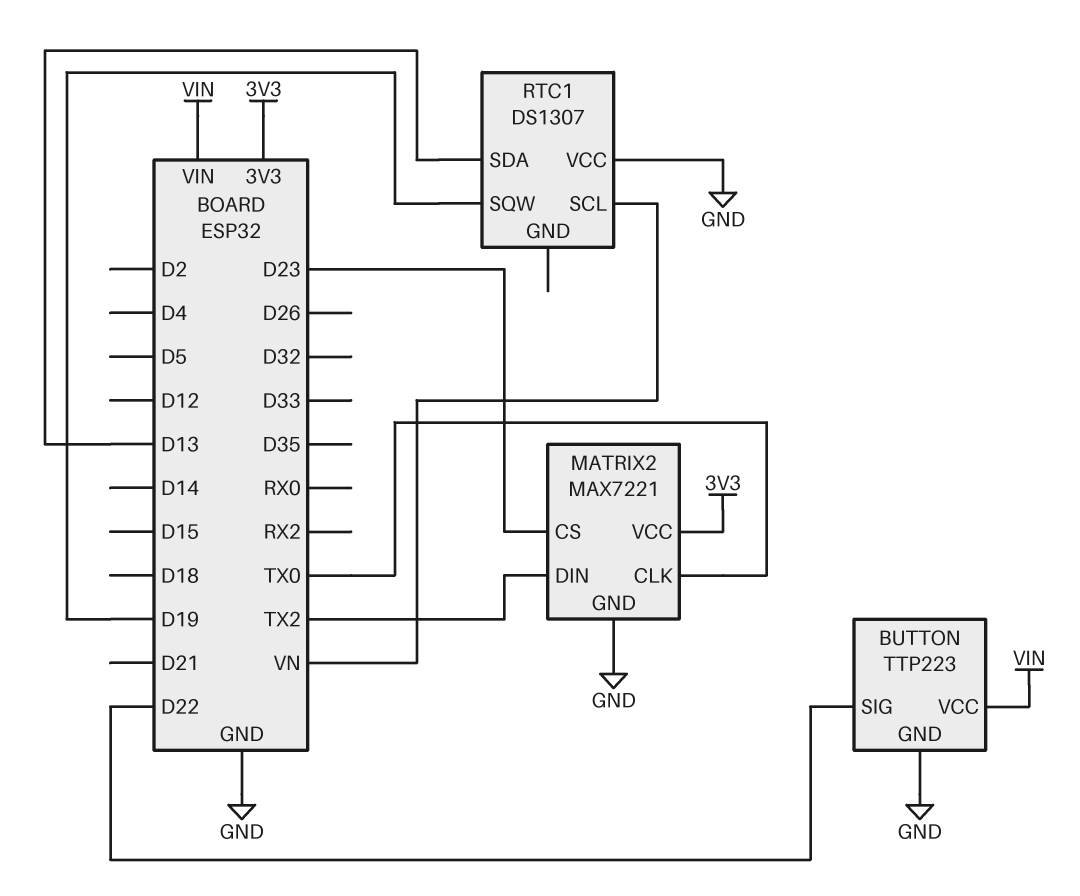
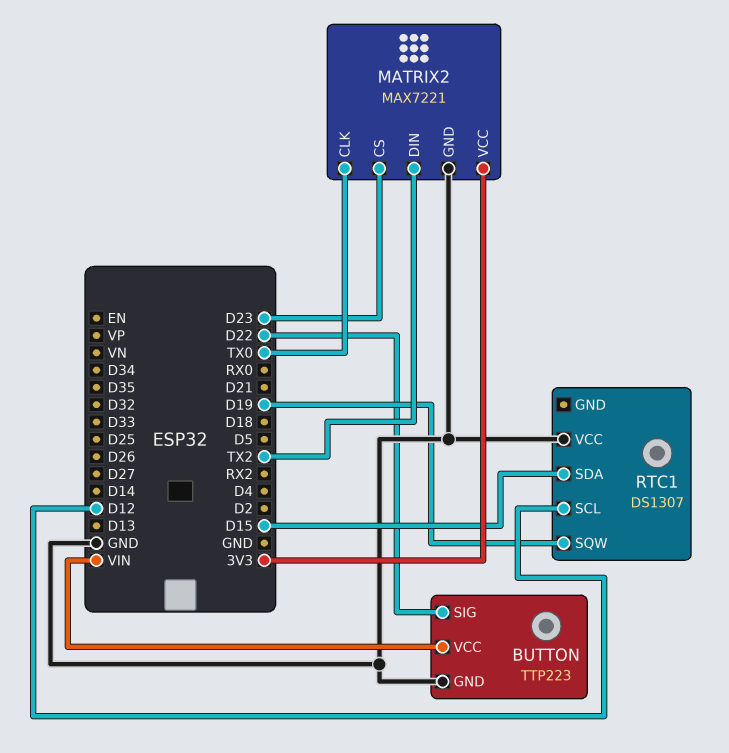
RTC1 pin SCL: VN -> D12
RTC1 pin SDA: D13 -> D15

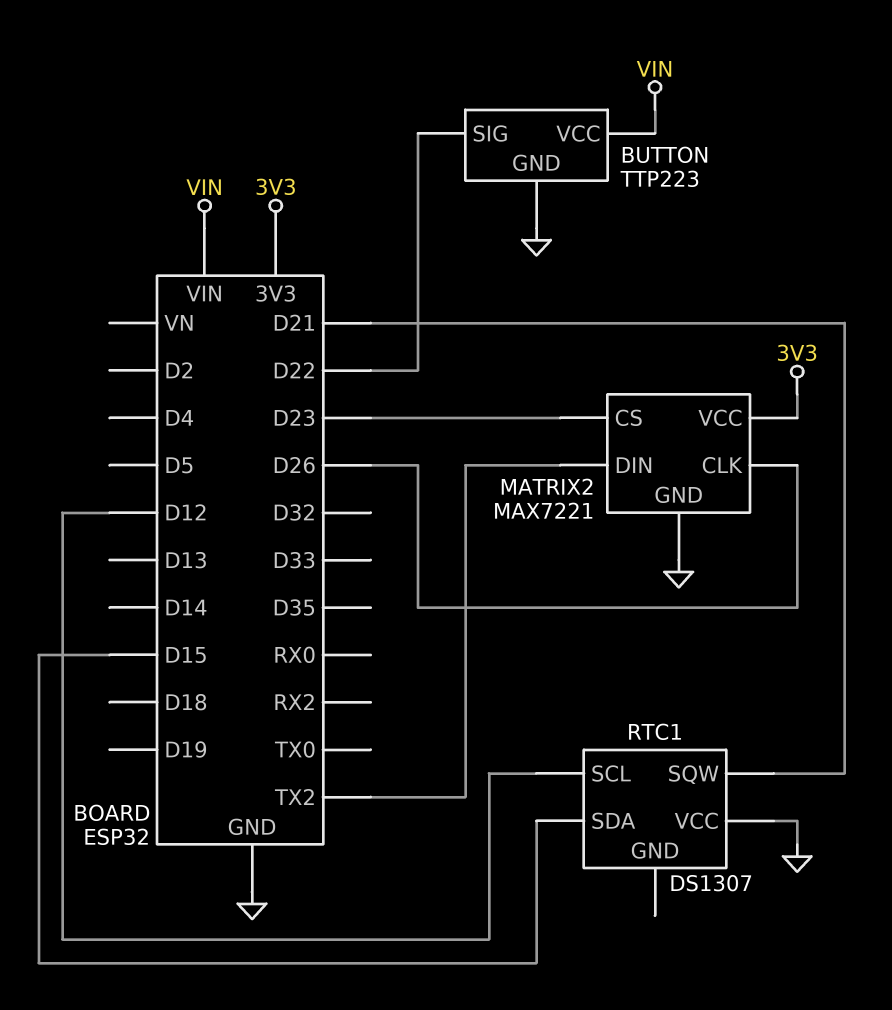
MATRIX2 pin CLK: TX0 -> D26
RTC1 pin SQW: D19 -> D21

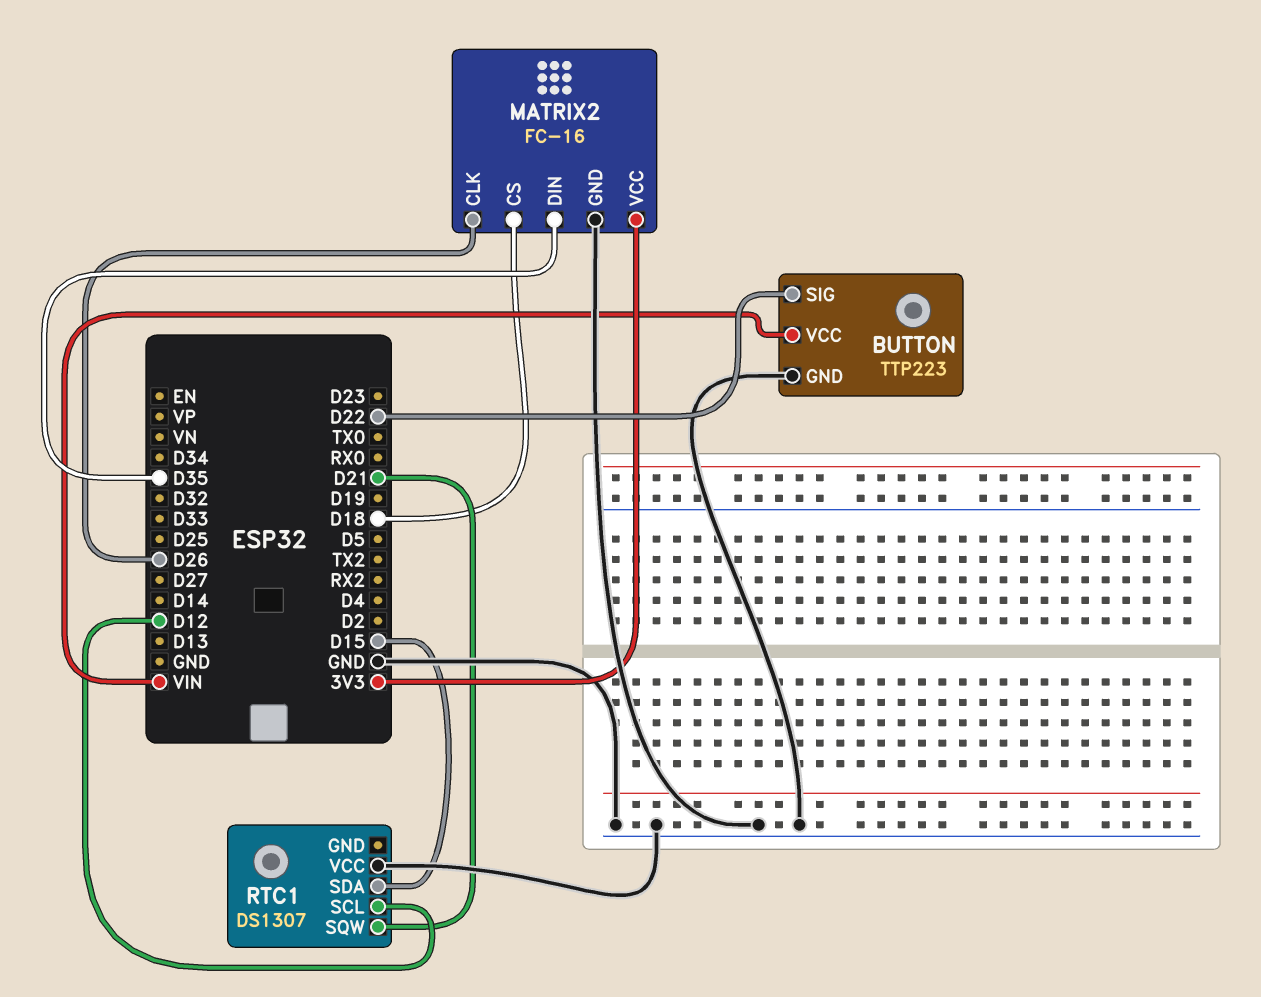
MATRIX2: MAX7221 -> FC-16
MATRIX2 pin CS: D23 -> D18
MATRIX2 pin DIN: TX2 -> D35

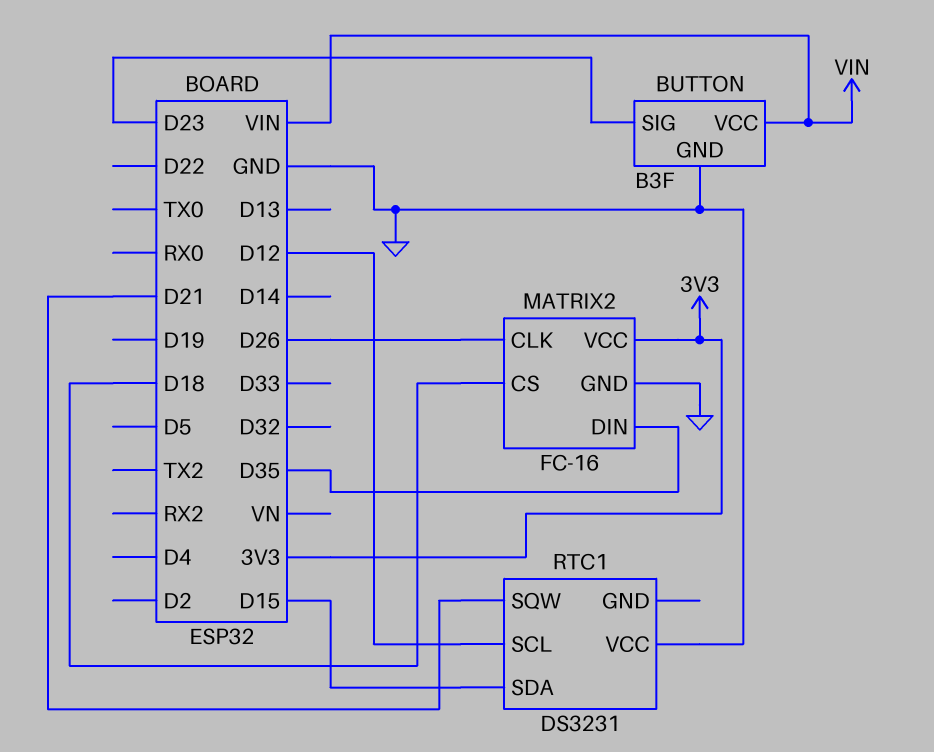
BUTTON: TTP223 -> B3F
BUTTON pin SIG: D22 -> D23
RTC1: DS1307 -> DS3231

